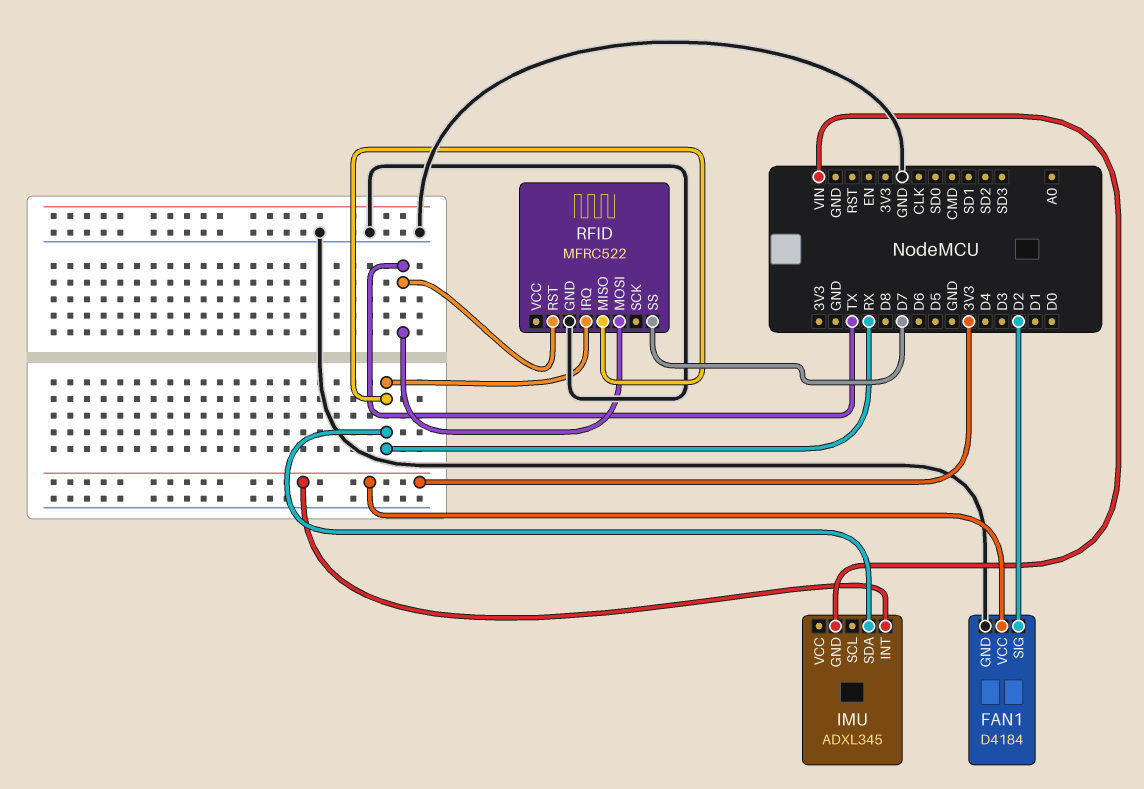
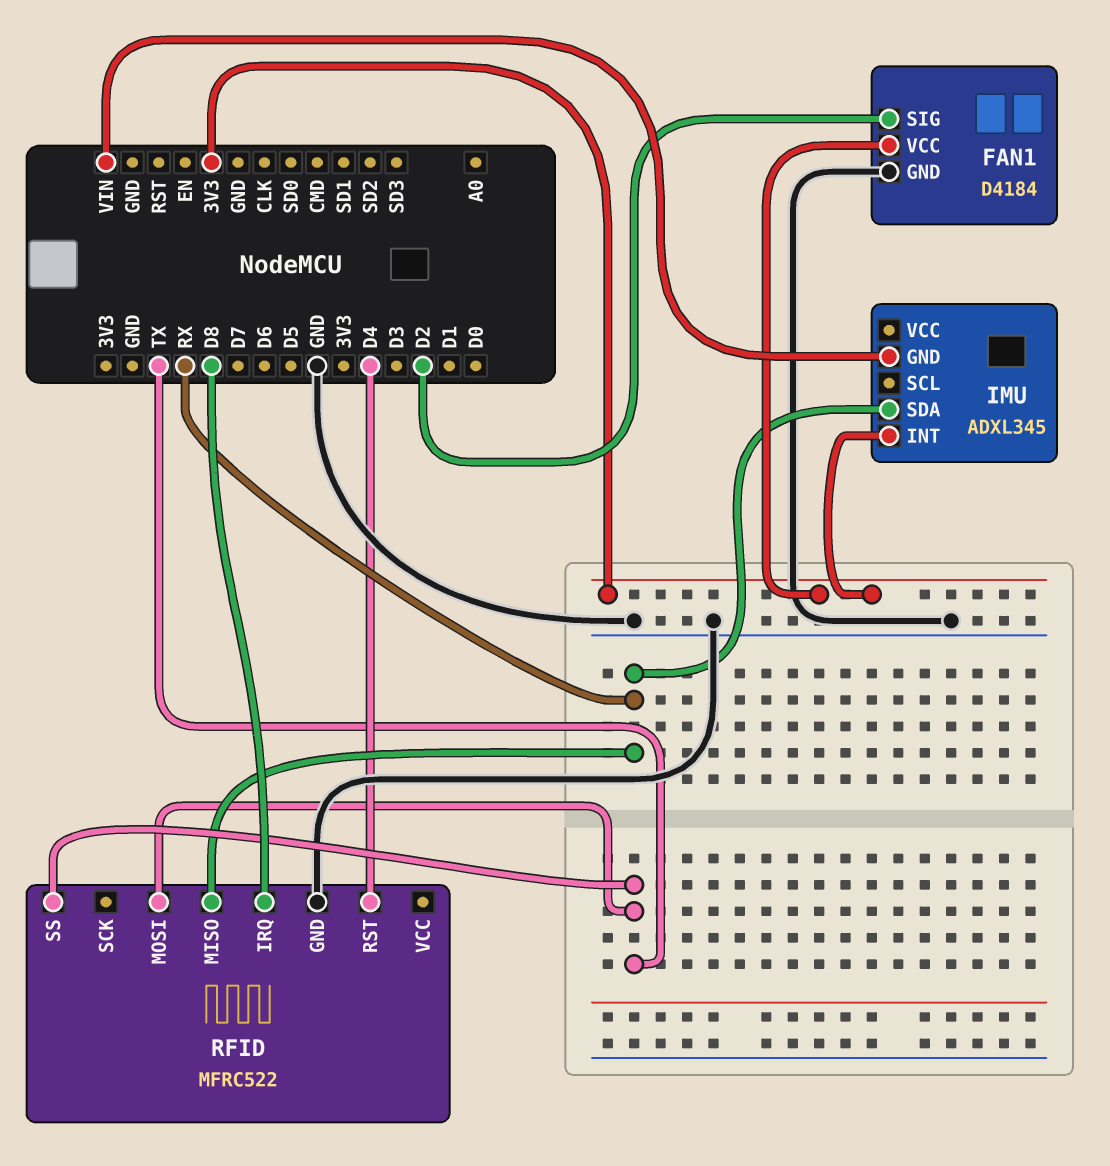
RFID pin IRQ: RX -> D8
RFID pin RST: TX -> D4
RFID pin SS: D7 -> TX

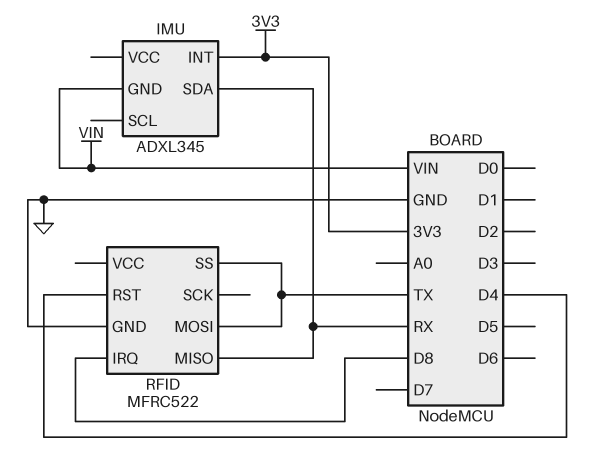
FAN1: D4184 -> none
FAN1 pin GND: GND -> none
FAN1 pin SIG: D2 -> none
FAN1 pin VCC: 3V3 -> none

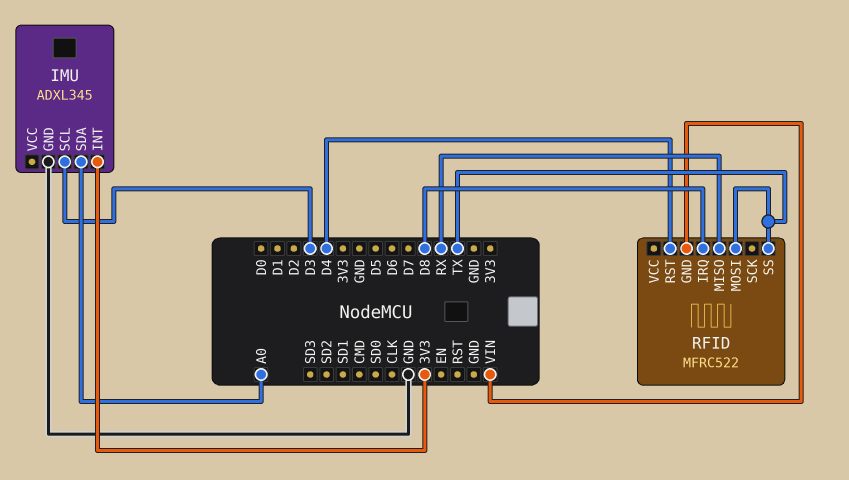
IMU pin GND: VIN -> GND
IMU pin SCL: none -> D3
IMU pin SDA: RX -> A0
RFID pin GND: GND -> VIN

